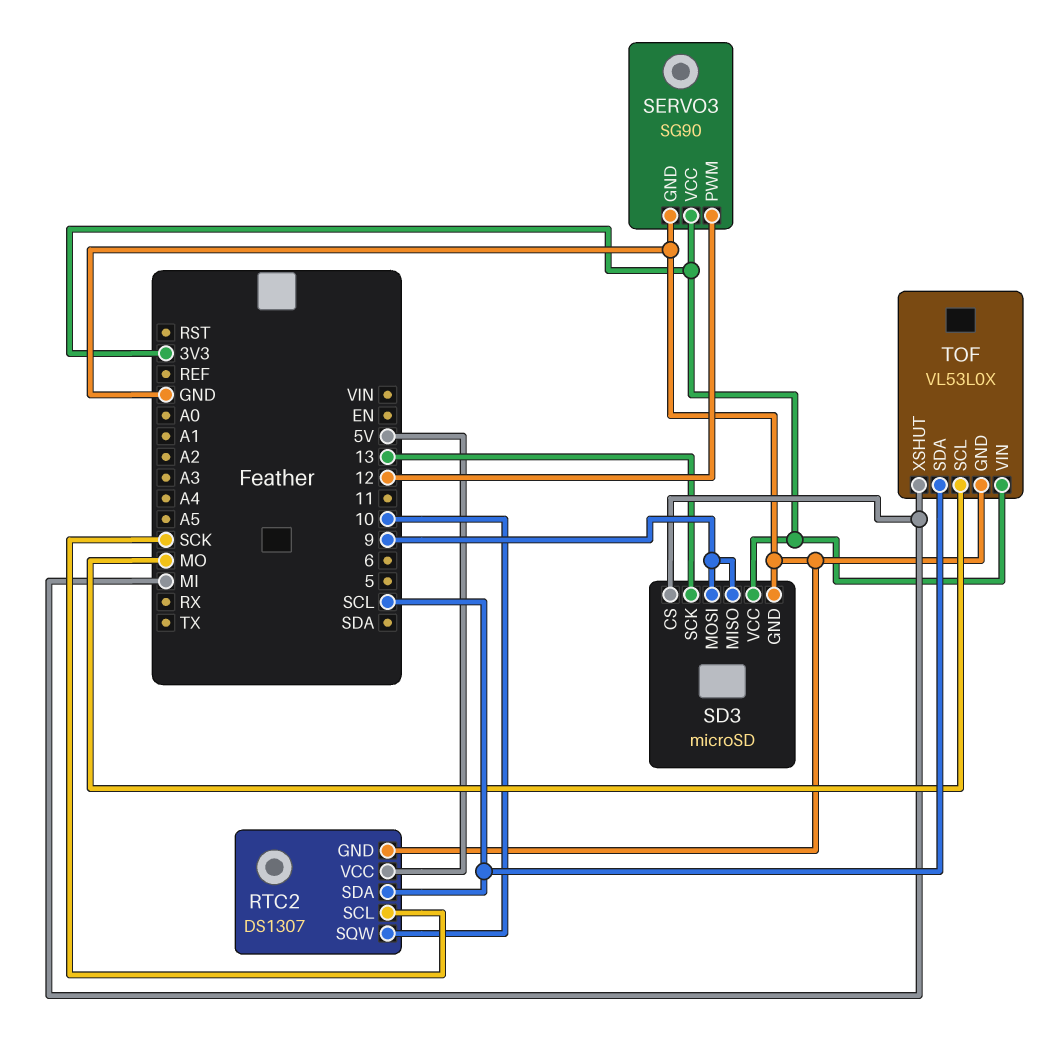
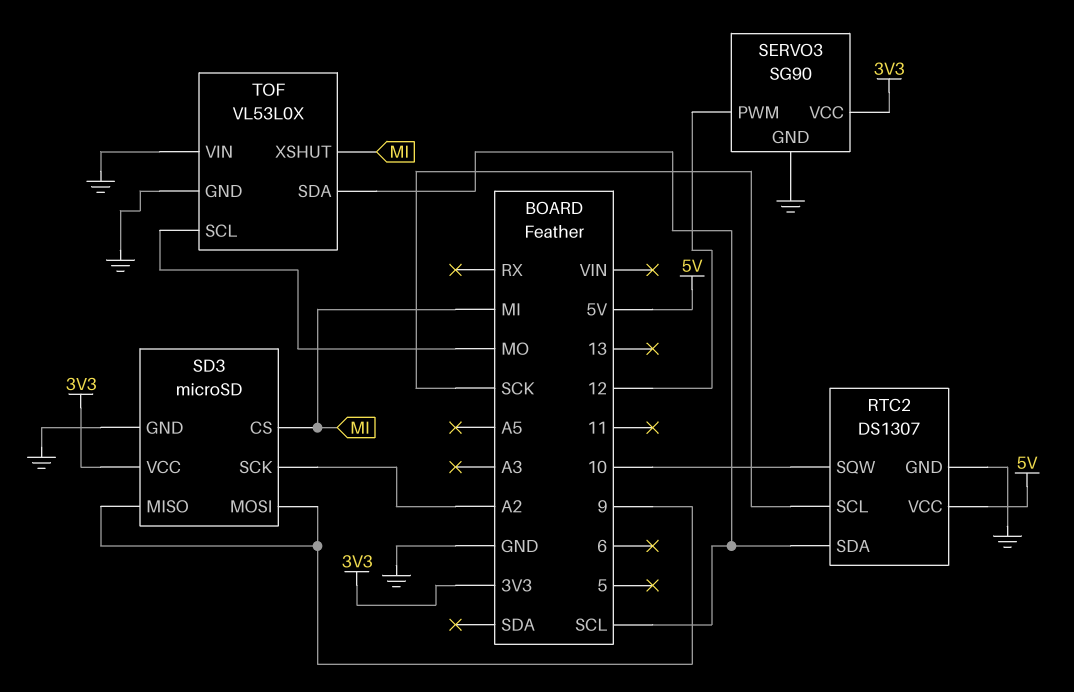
SD3 pin SCK: 13 -> A2
TOF pin VIN: 3V3 -> GND

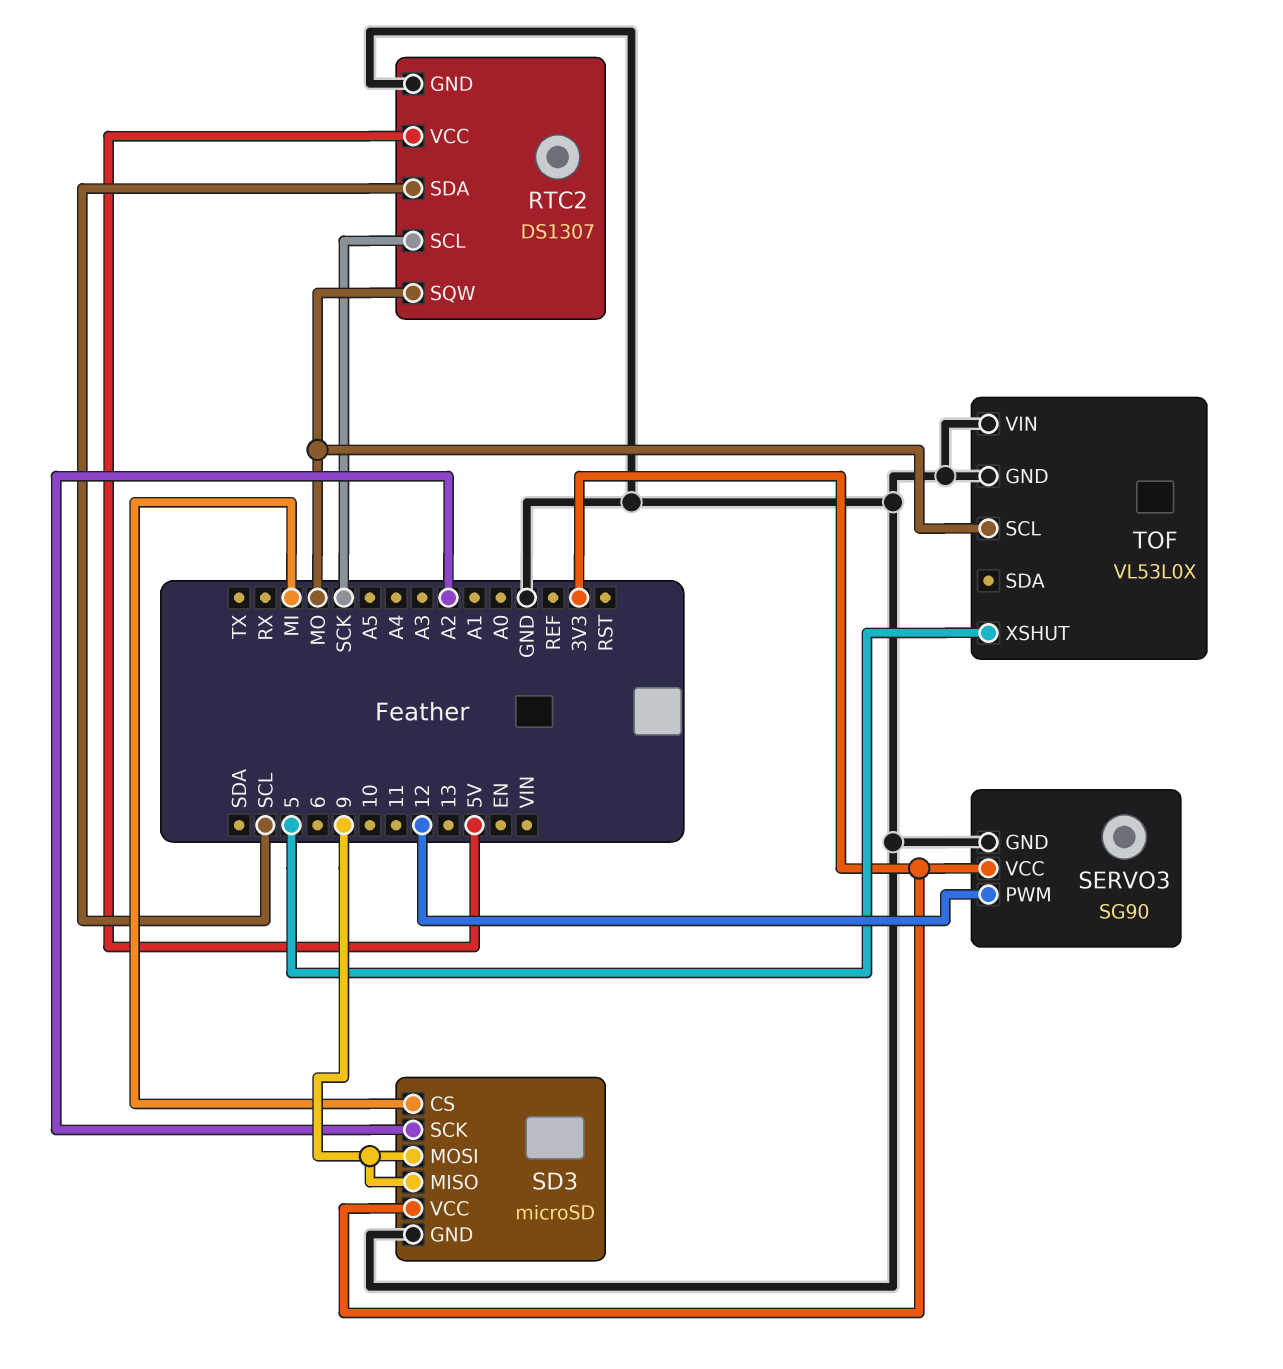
RTC2 pin SQW: 10 -> MO
TOF pin SDA: SCL -> none
TOF pin XSHUT: MI -> 5

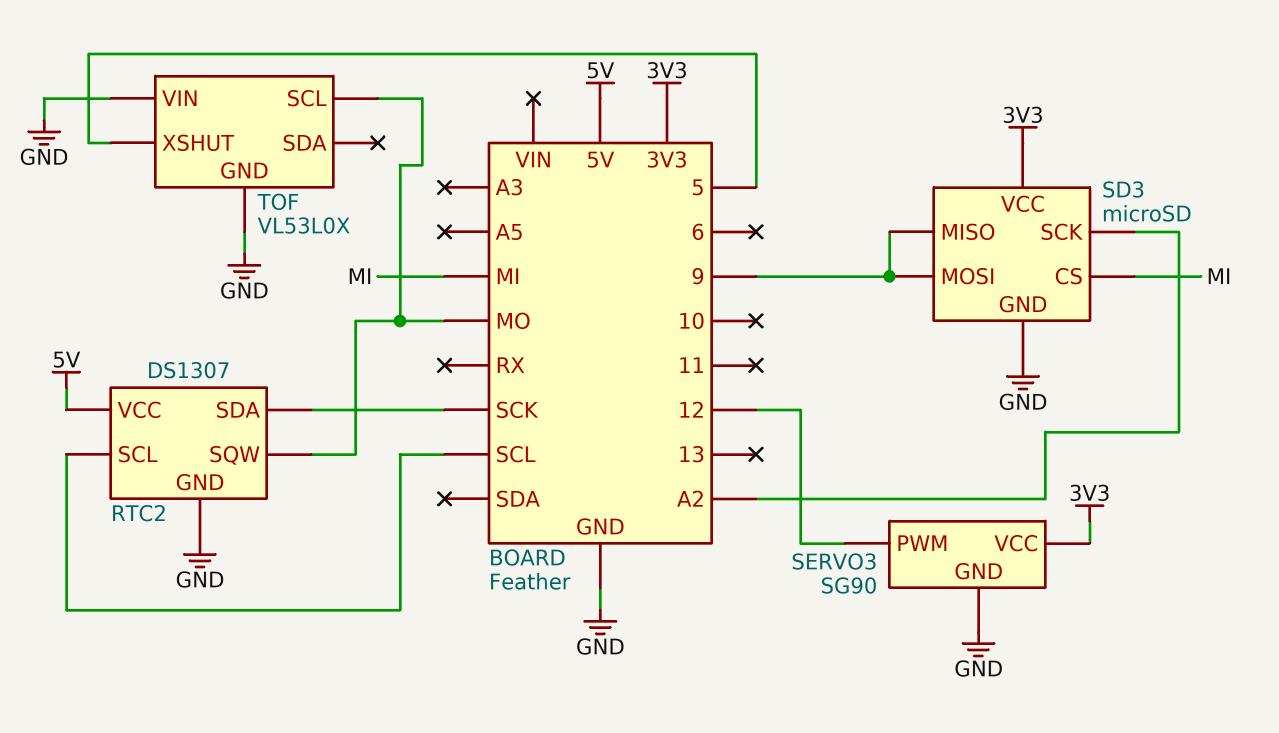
RTC2 pin SCL: SCK -> SCL
RTC2 pin SDA: SCL -> SCK

